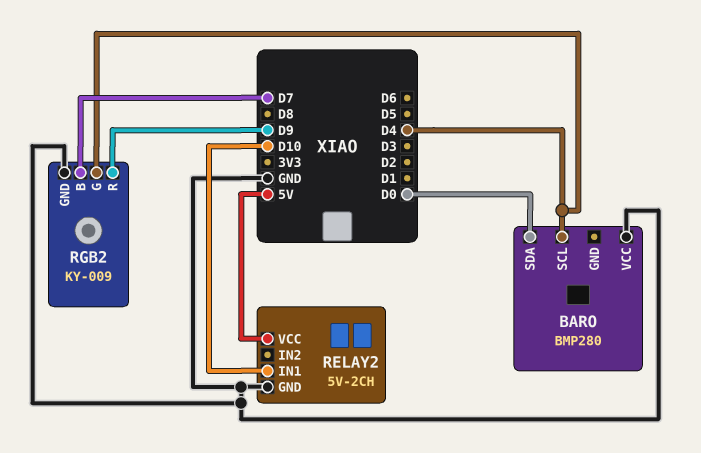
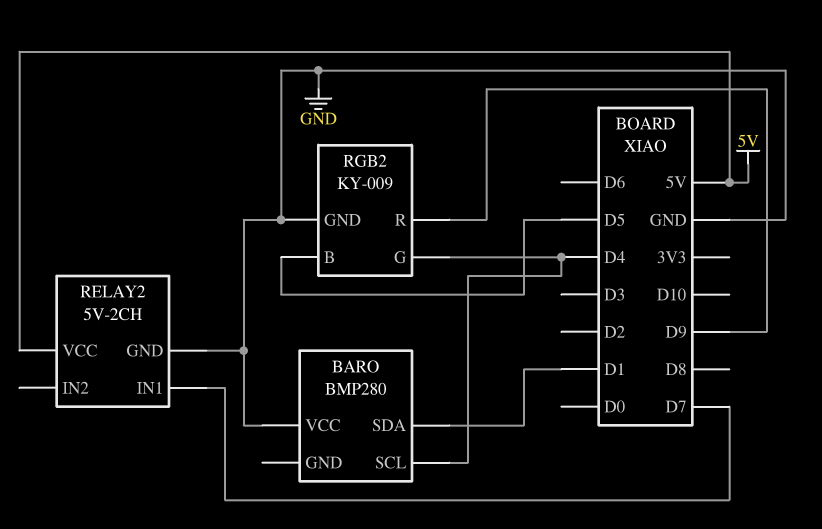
BARO pin SDA: D0 -> D1
RELAY2 pin IN1: D10 -> D7
RGB2 pin B: D7 -> D5

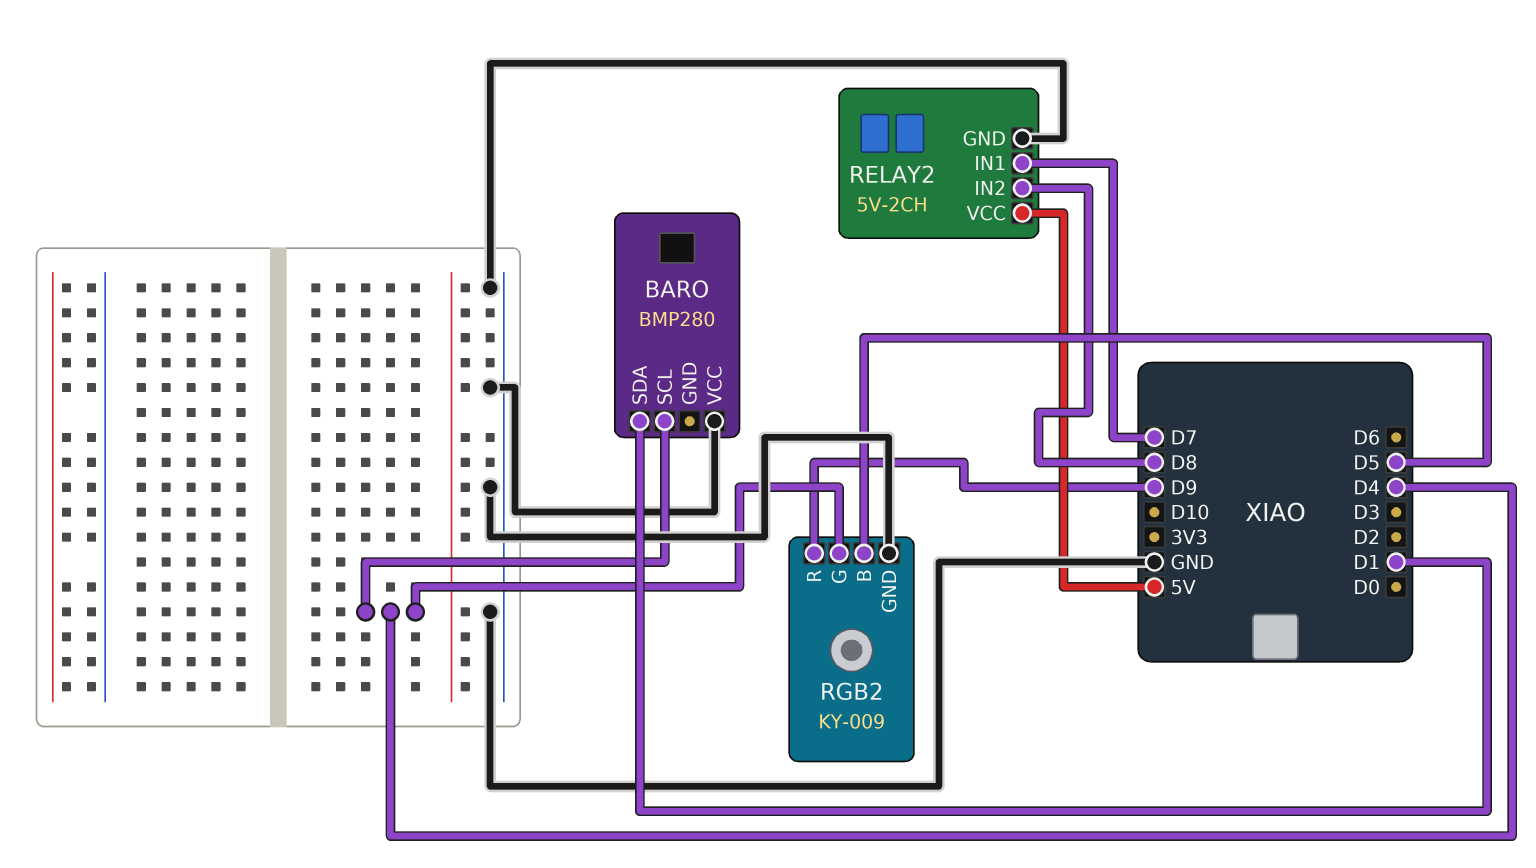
RELAY2 pin IN2: none -> D8

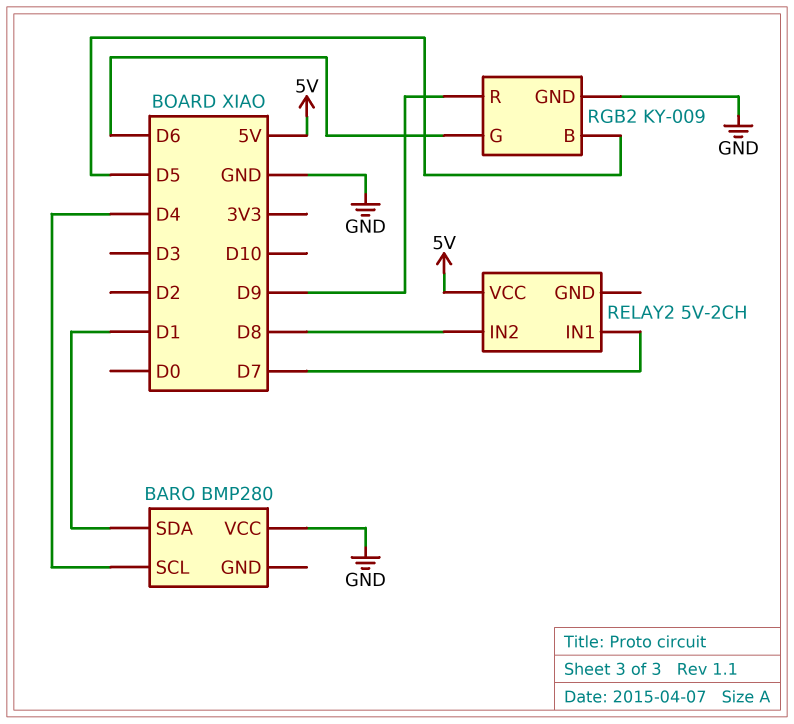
RELAY2 pin GND: GND -> none
RGB2 pin G: D4 -> D6

